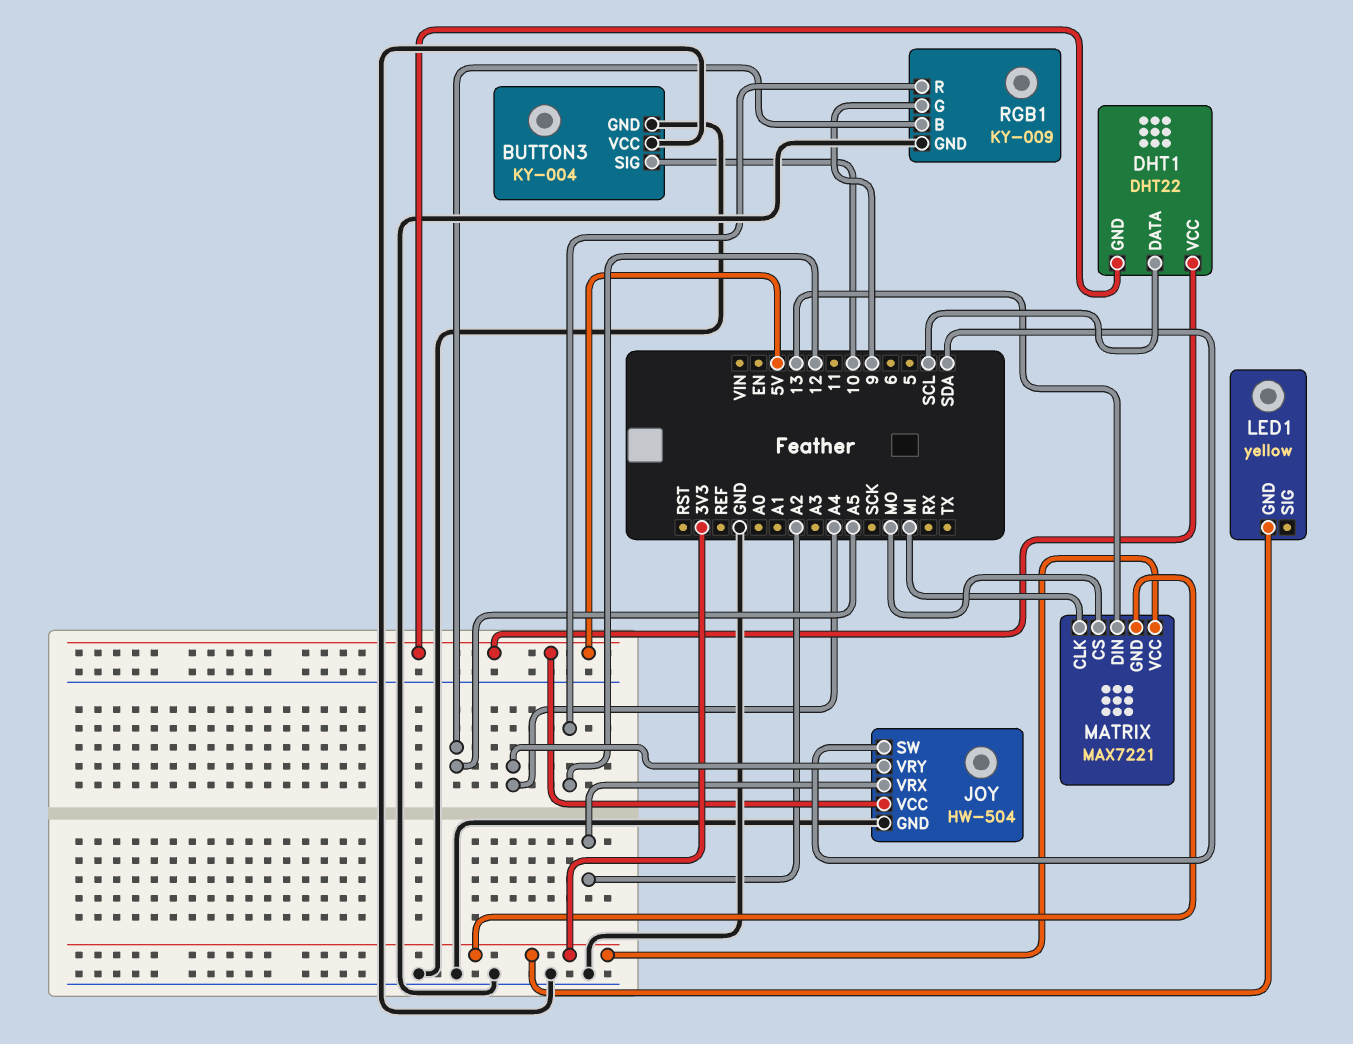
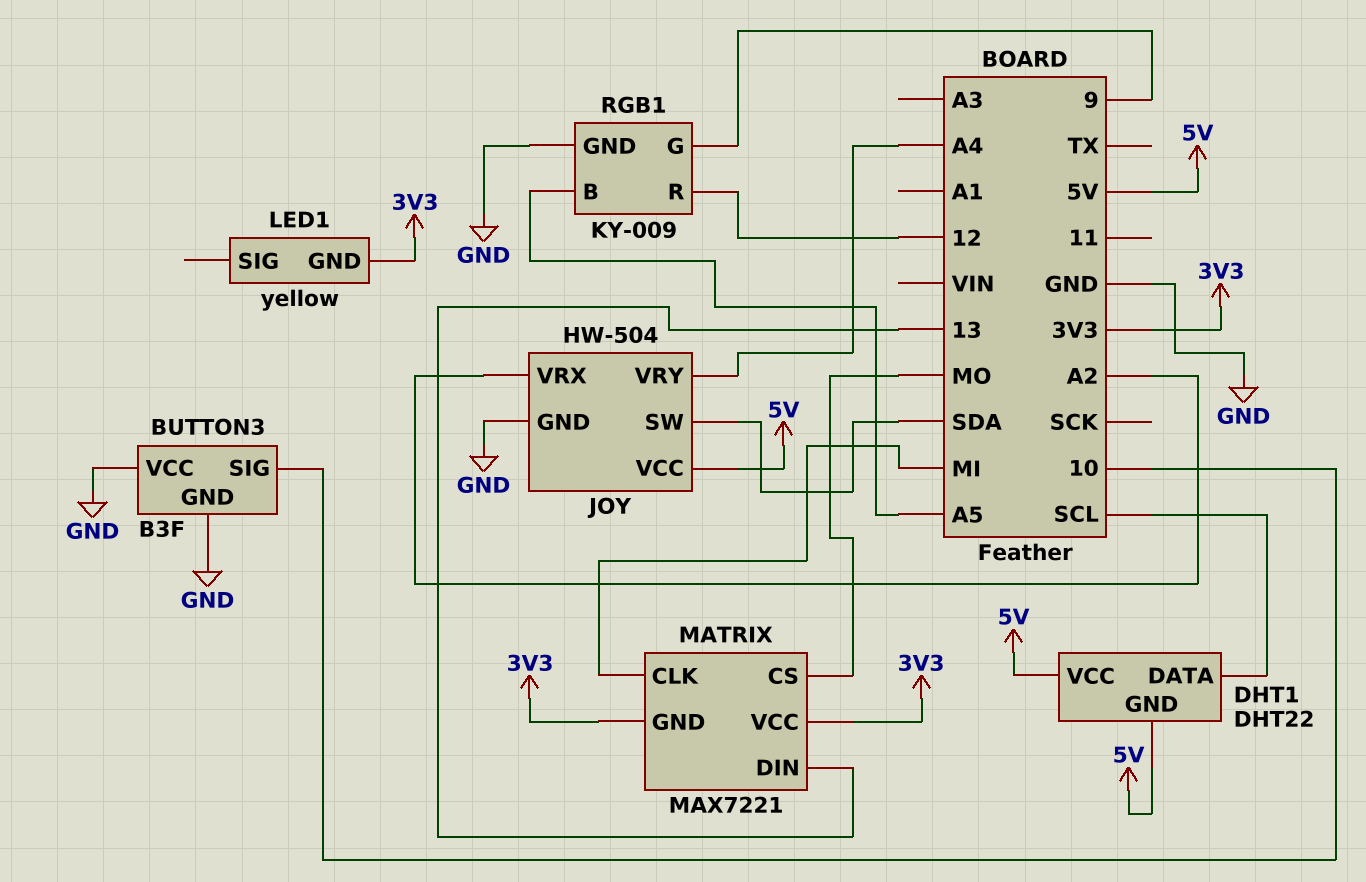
BUTTON3: KY-004 -> B3F

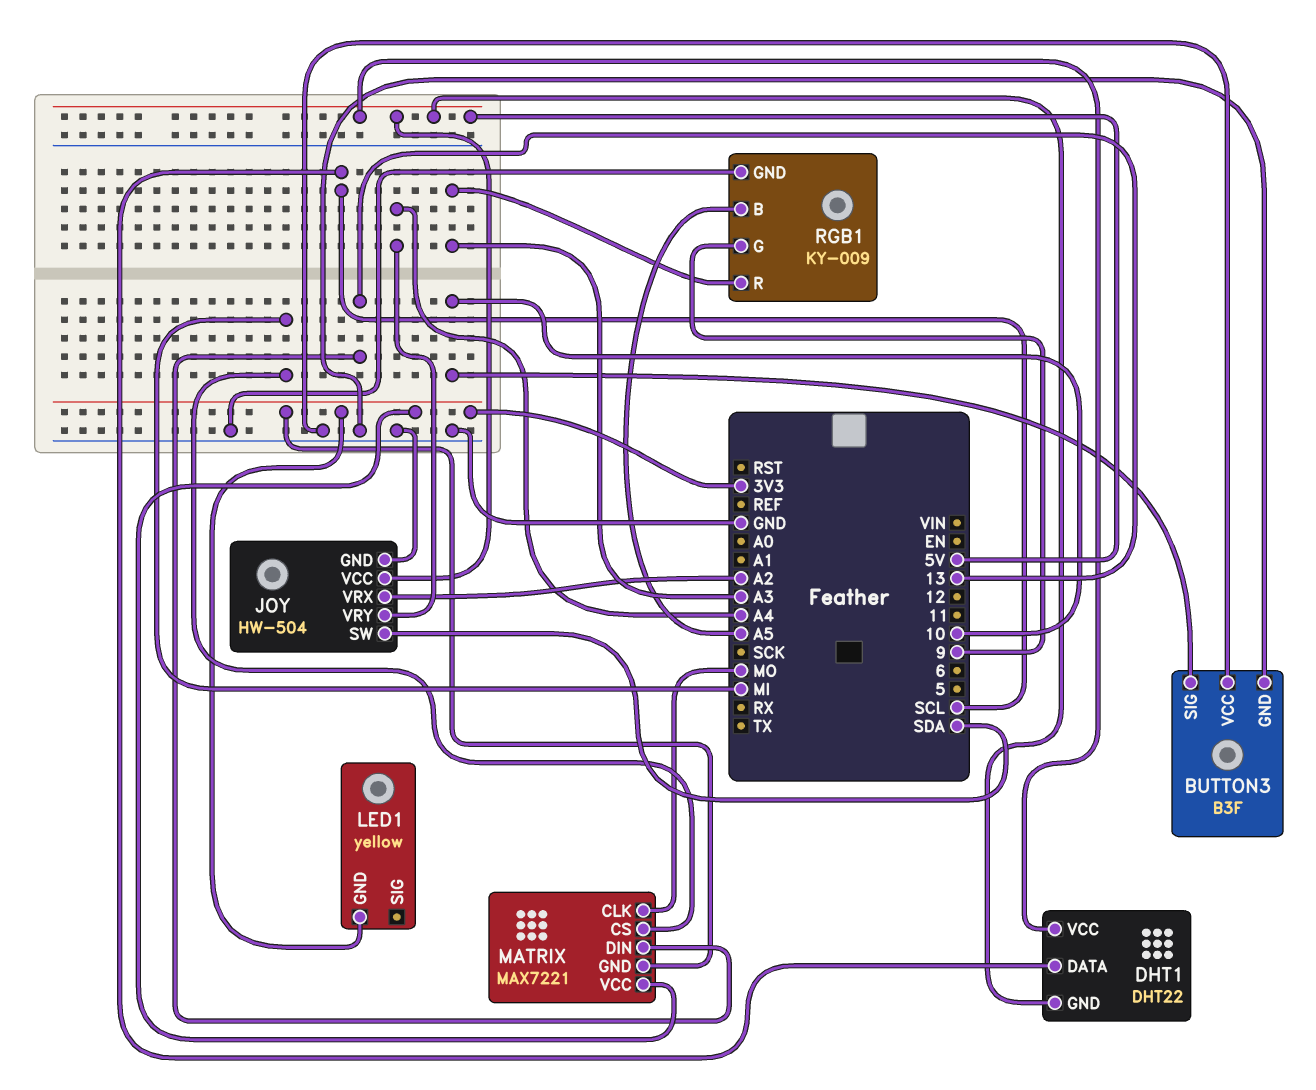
MATRIX pin CLK: MI -> MO
MATRIX pin CS: MO -> MI
RGB1 pin R: 12 -> A3

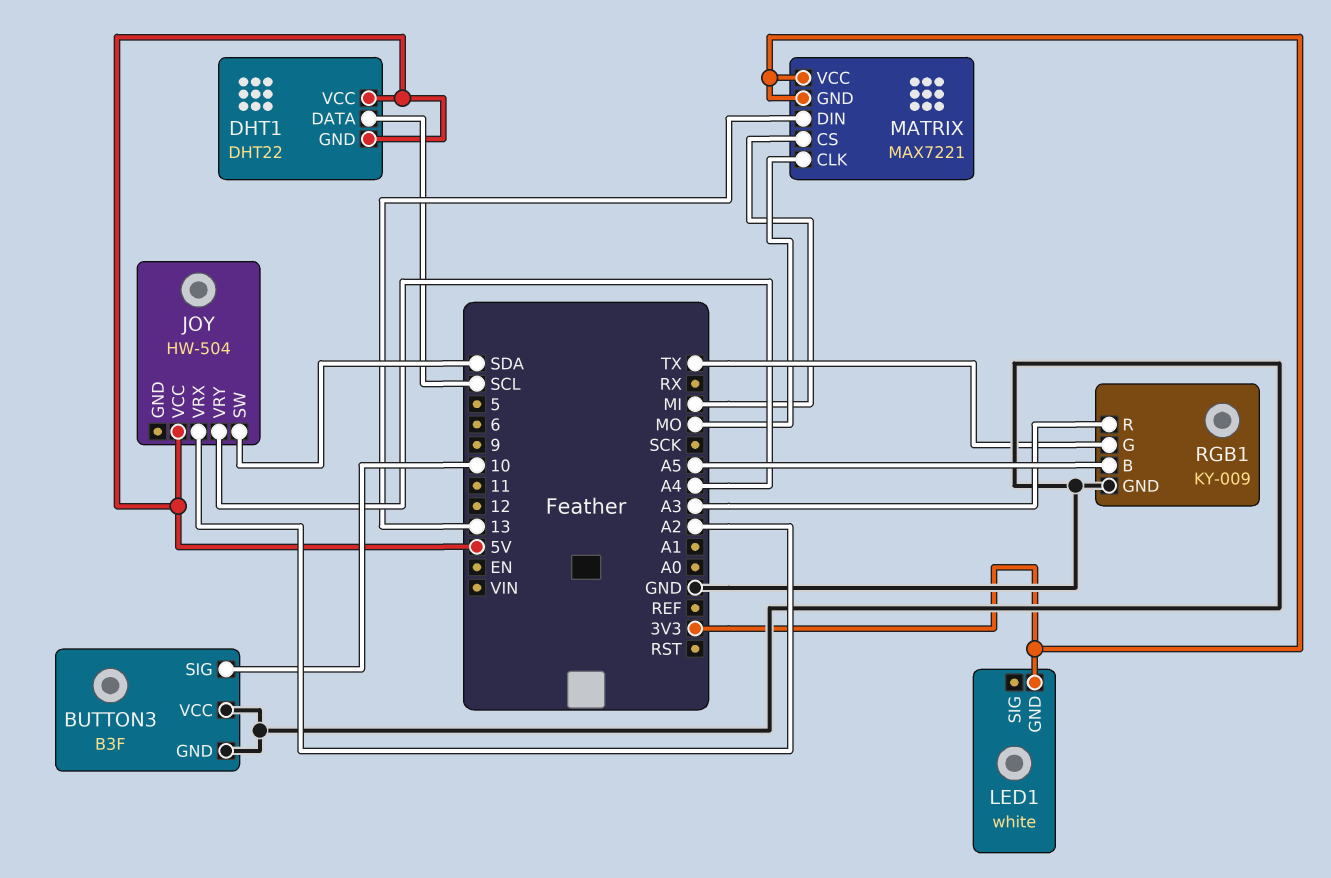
JOY pin GND: GND -> none
LED1: yellow -> white
RGB1 pin G: 9 -> TX

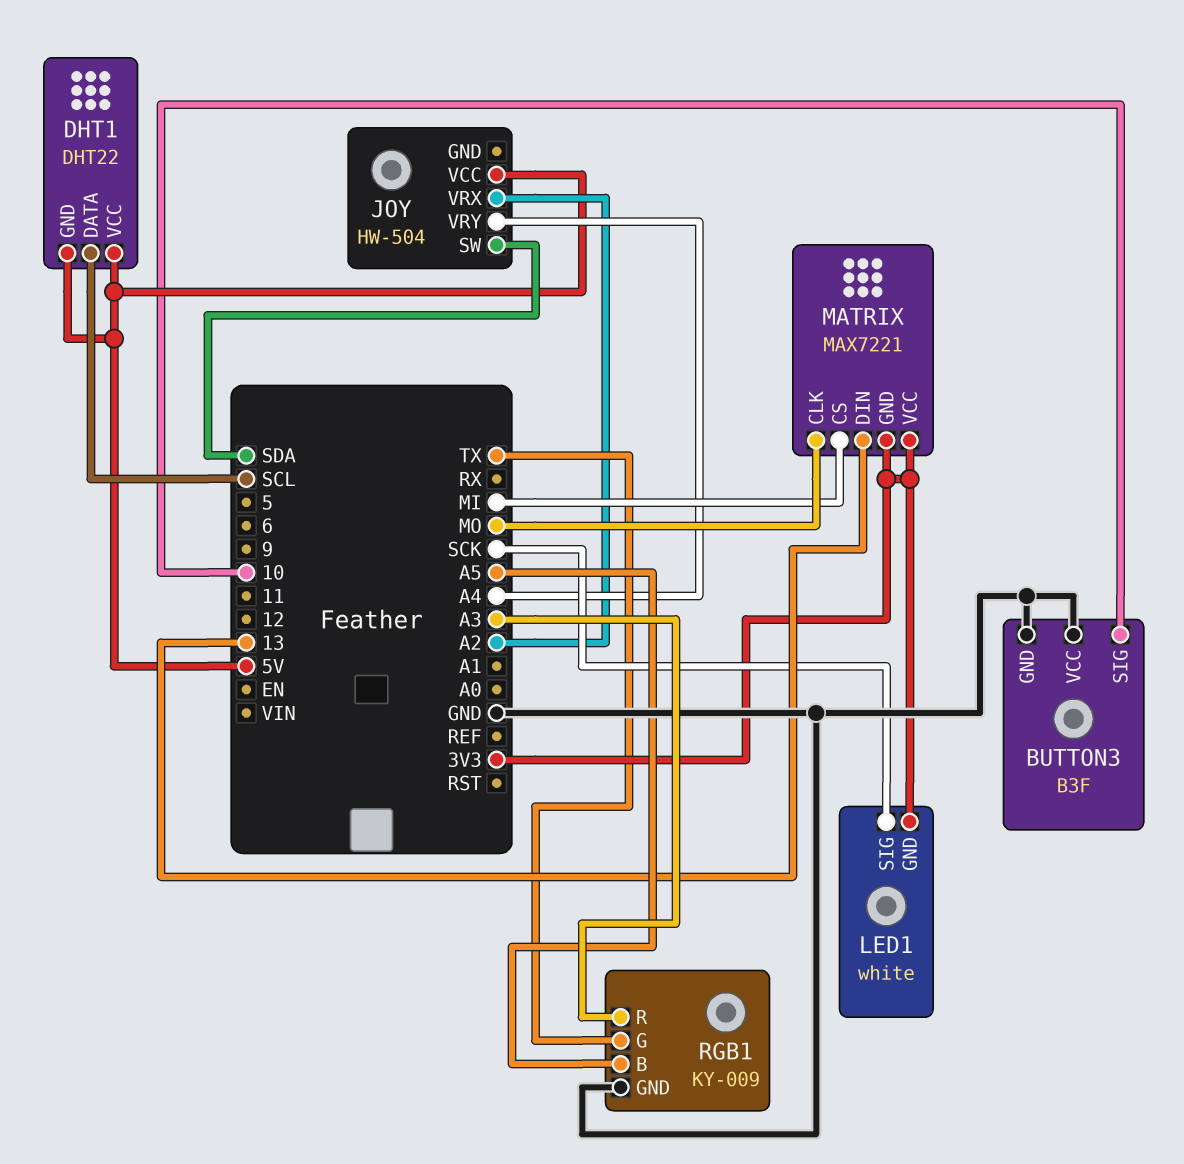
LED1 pin SIG: none -> SCK

